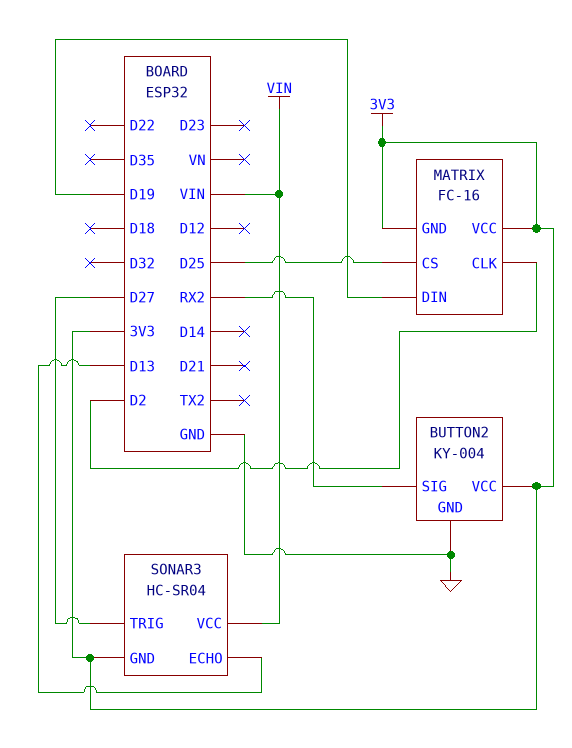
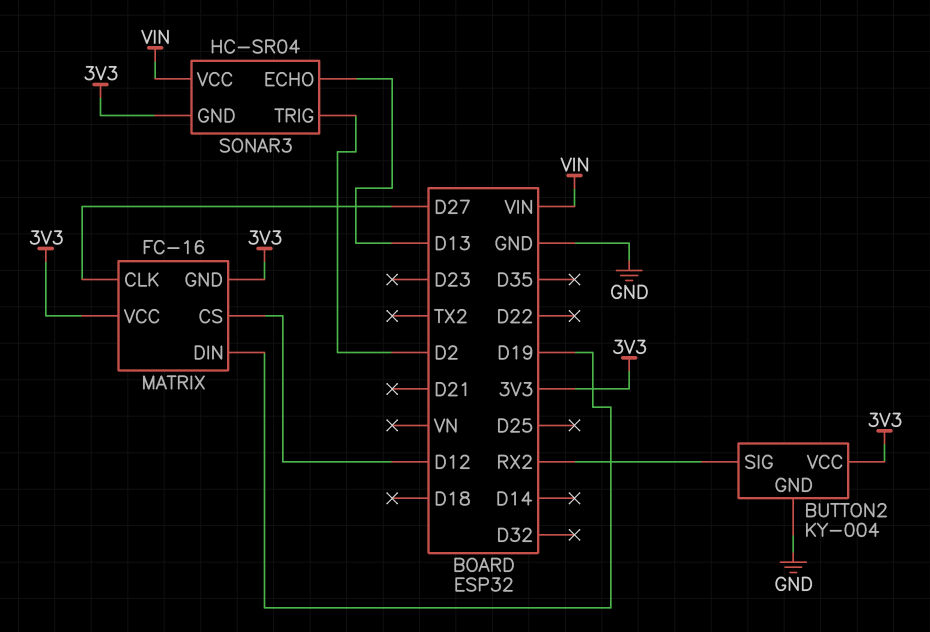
MATRIX pin CLK: D2 -> D27
MATRIX pin CS: D25 -> D12
SONAR3 pin TRIG: D27 -> D2

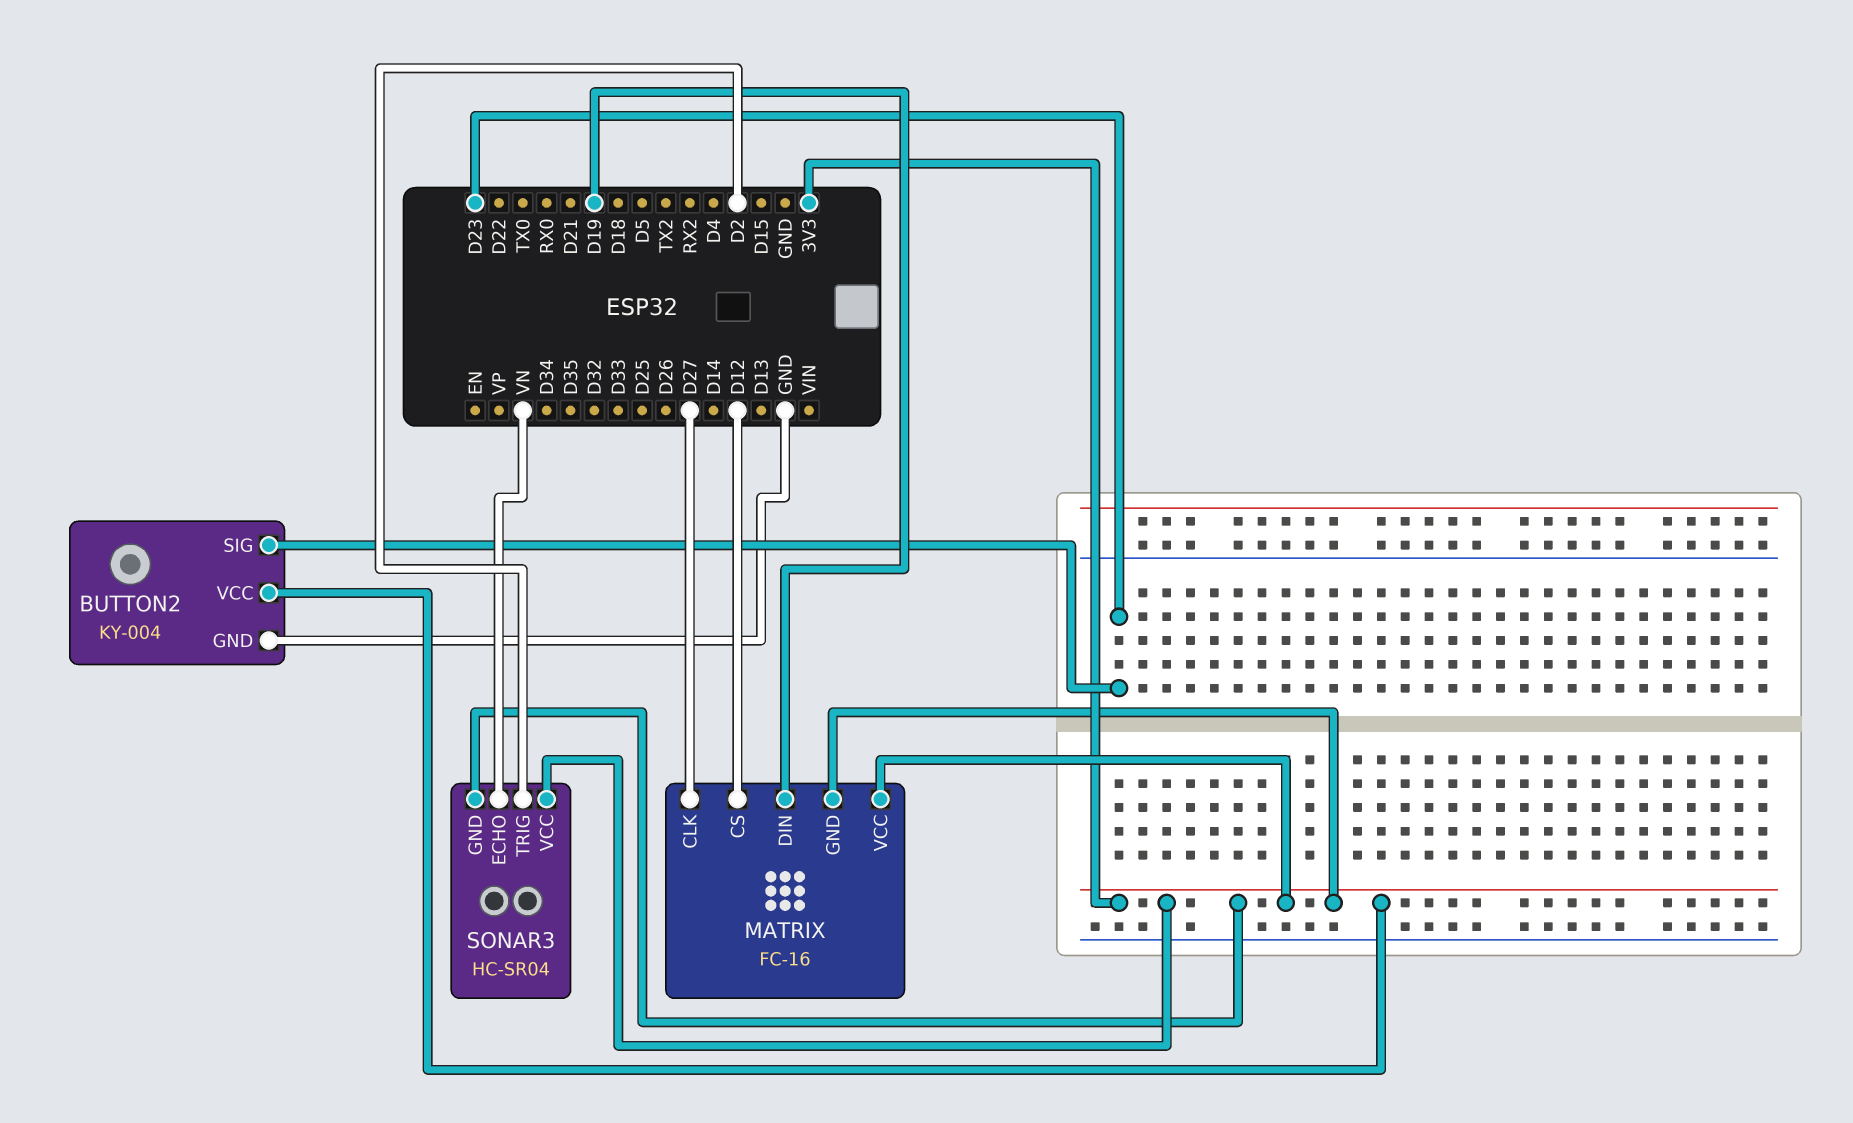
BUTTON2 pin SIG: RX2 -> D23
SONAR3 pin ECHO: D13 -> VN
SONAR3 pin VCC: VIN -> 3V3

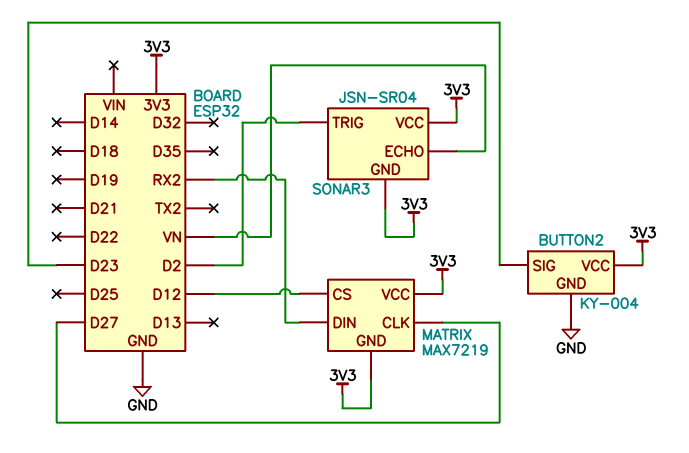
MATRIX: FC-16 -> MAX7219
MATRIX pin DIN: D19 -> RX2
SONAR3: HC-SR04 -> JSN-SR04

